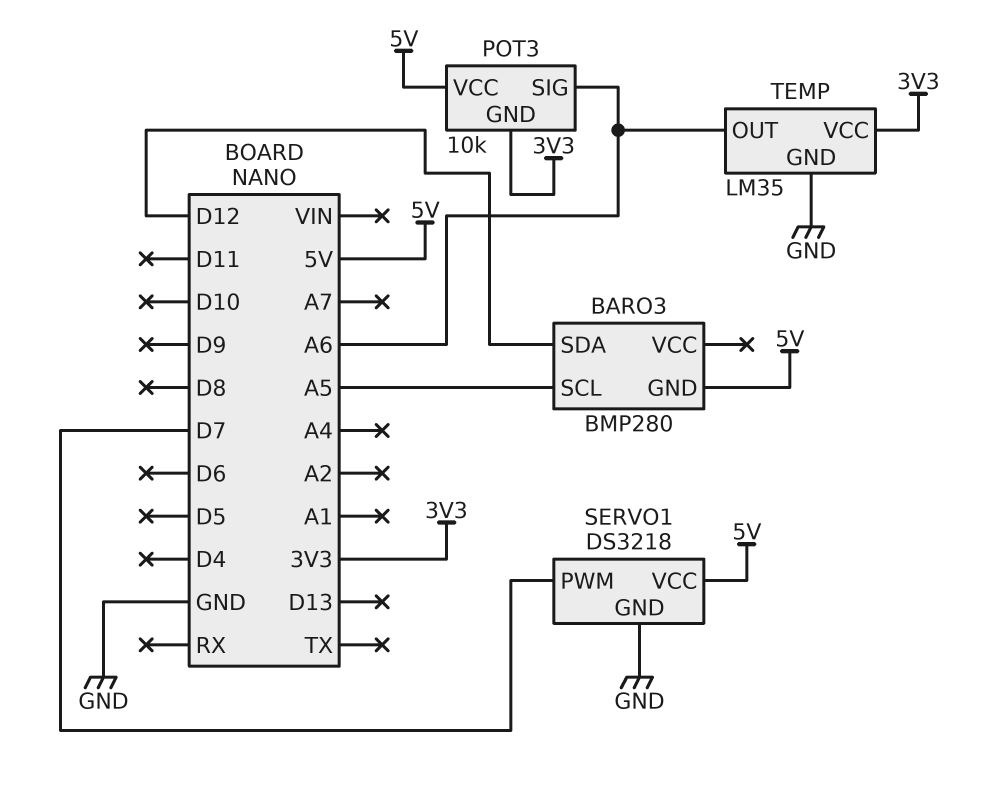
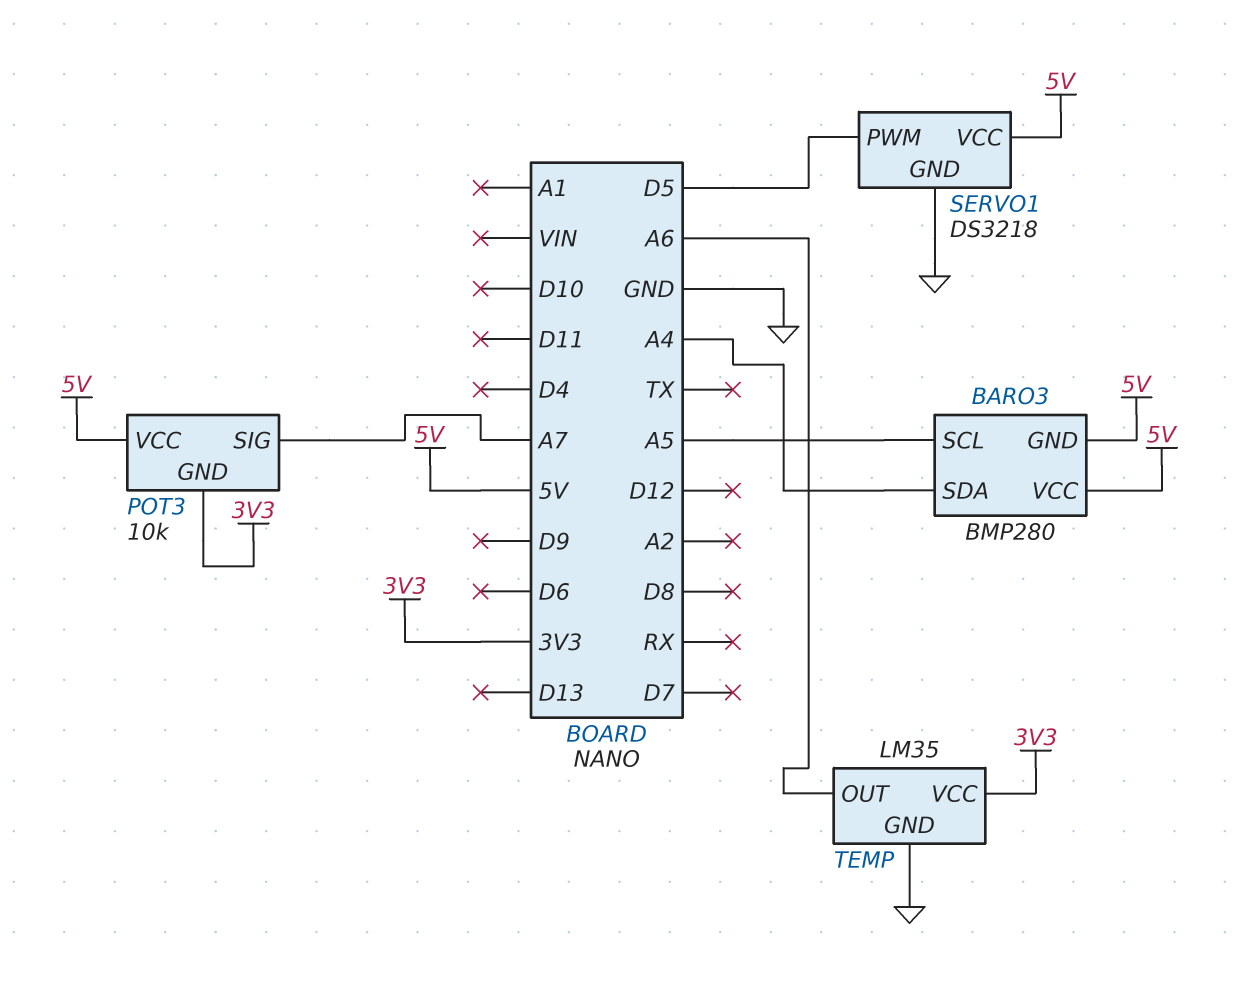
BARO3 pin SDA: D12 -> A4
BARO3 pin VCC: none -> 5V
POT3 pin SIG: A6 -> A7
SERVO1 pin PWM: D7 -> D5

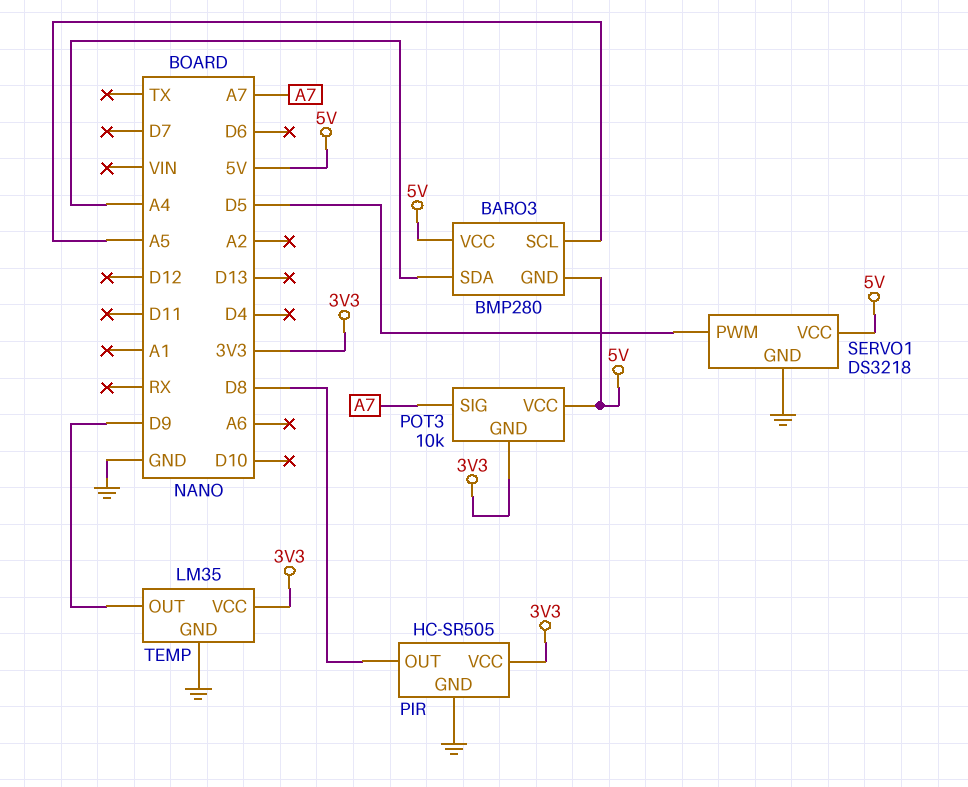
PIR: none -> HC-SR505
PIR pin GND: none -> GND
PIR pin OUT: none -> D8
PIR pin VCC: none -> 3V3
TEMP pin OUT: A6 -> D9

